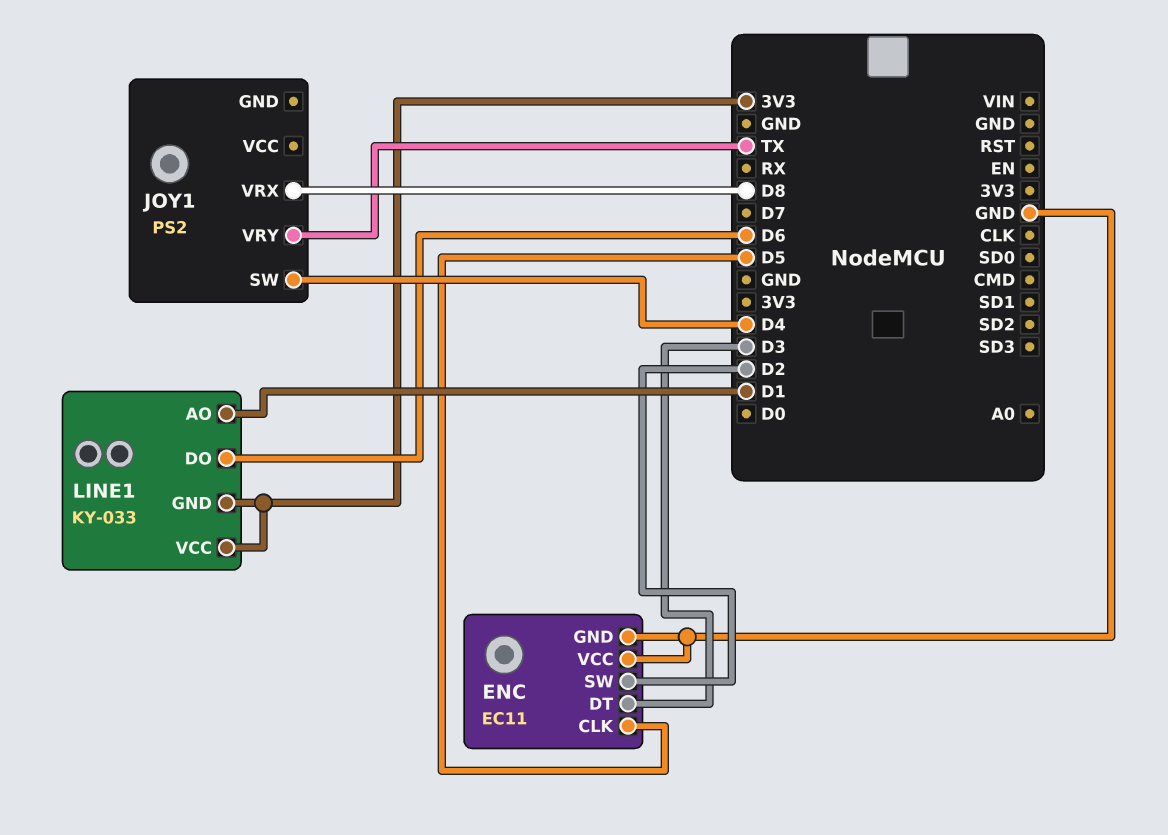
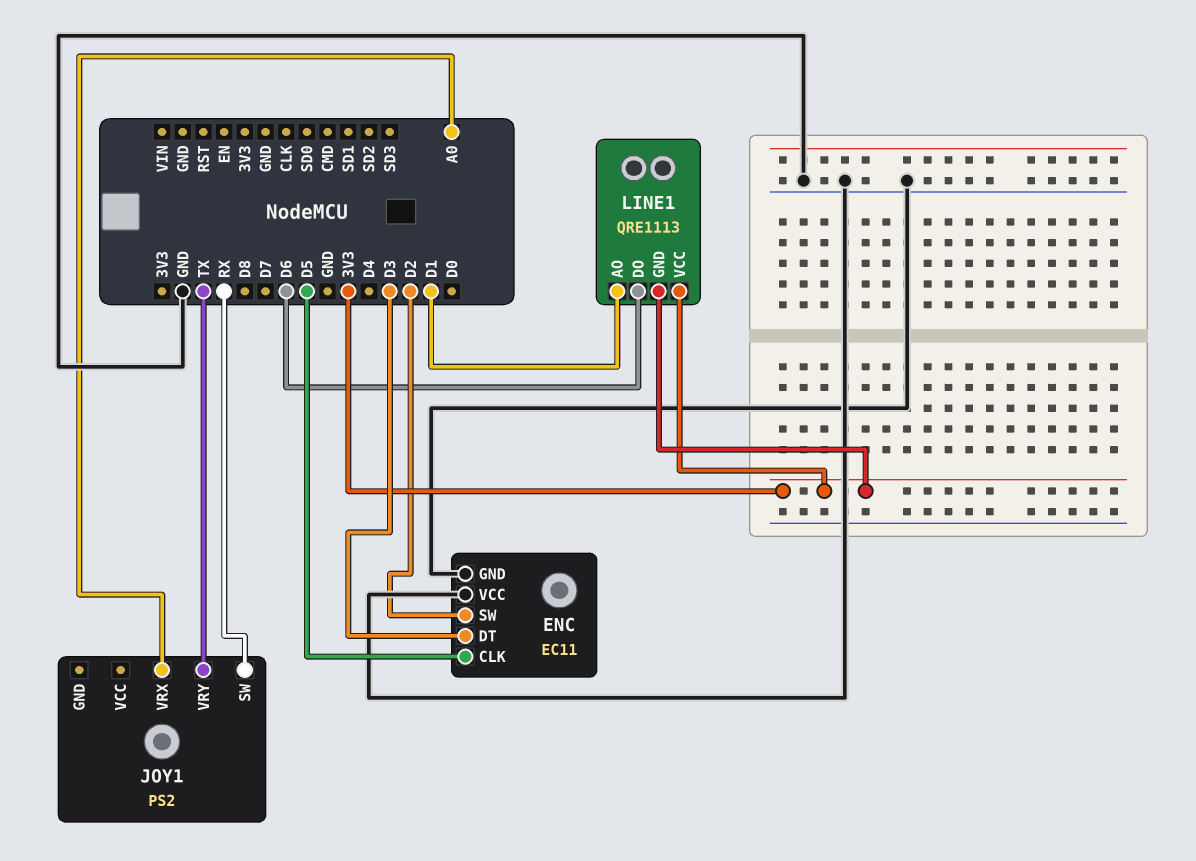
JOY1 pin SW: D4 -> RX
JOY1 pin VRX: D8 -> A0
LINE1: KY-033 -> QRE1113

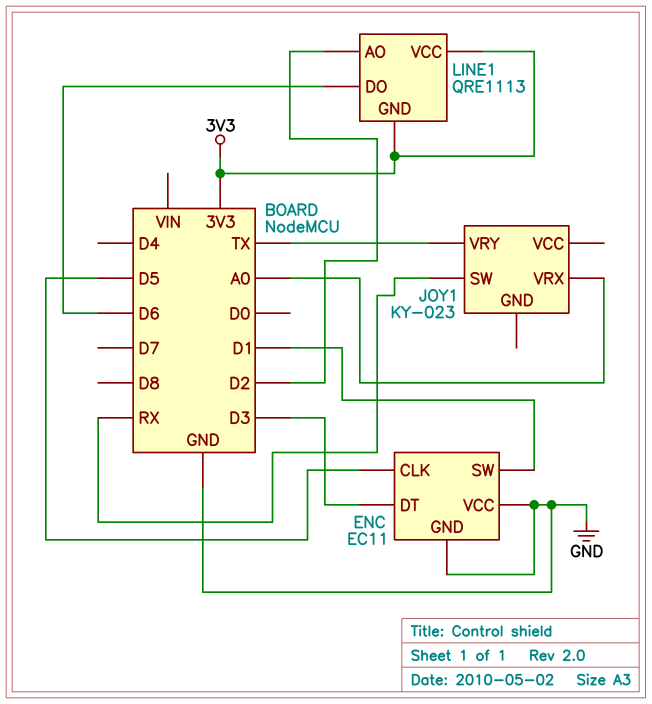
ENC pin SW: D2 -> D1
JOY1: PS2 -> KY-023
LINE1 pin AO: D1 -> D2

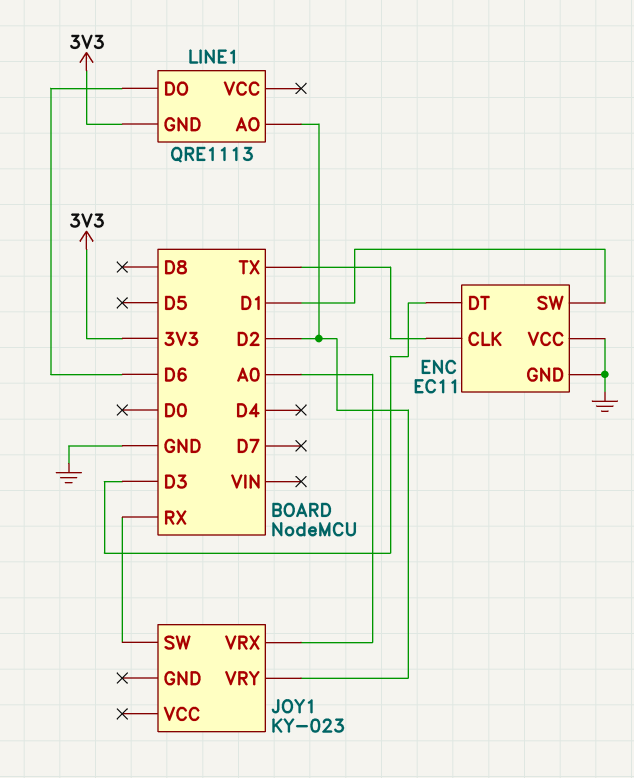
ENC pin CLK: D5 -> TX
JOY1 pin VRY: TX -> D2
LINE1 pin VCC: 3V3 -> none

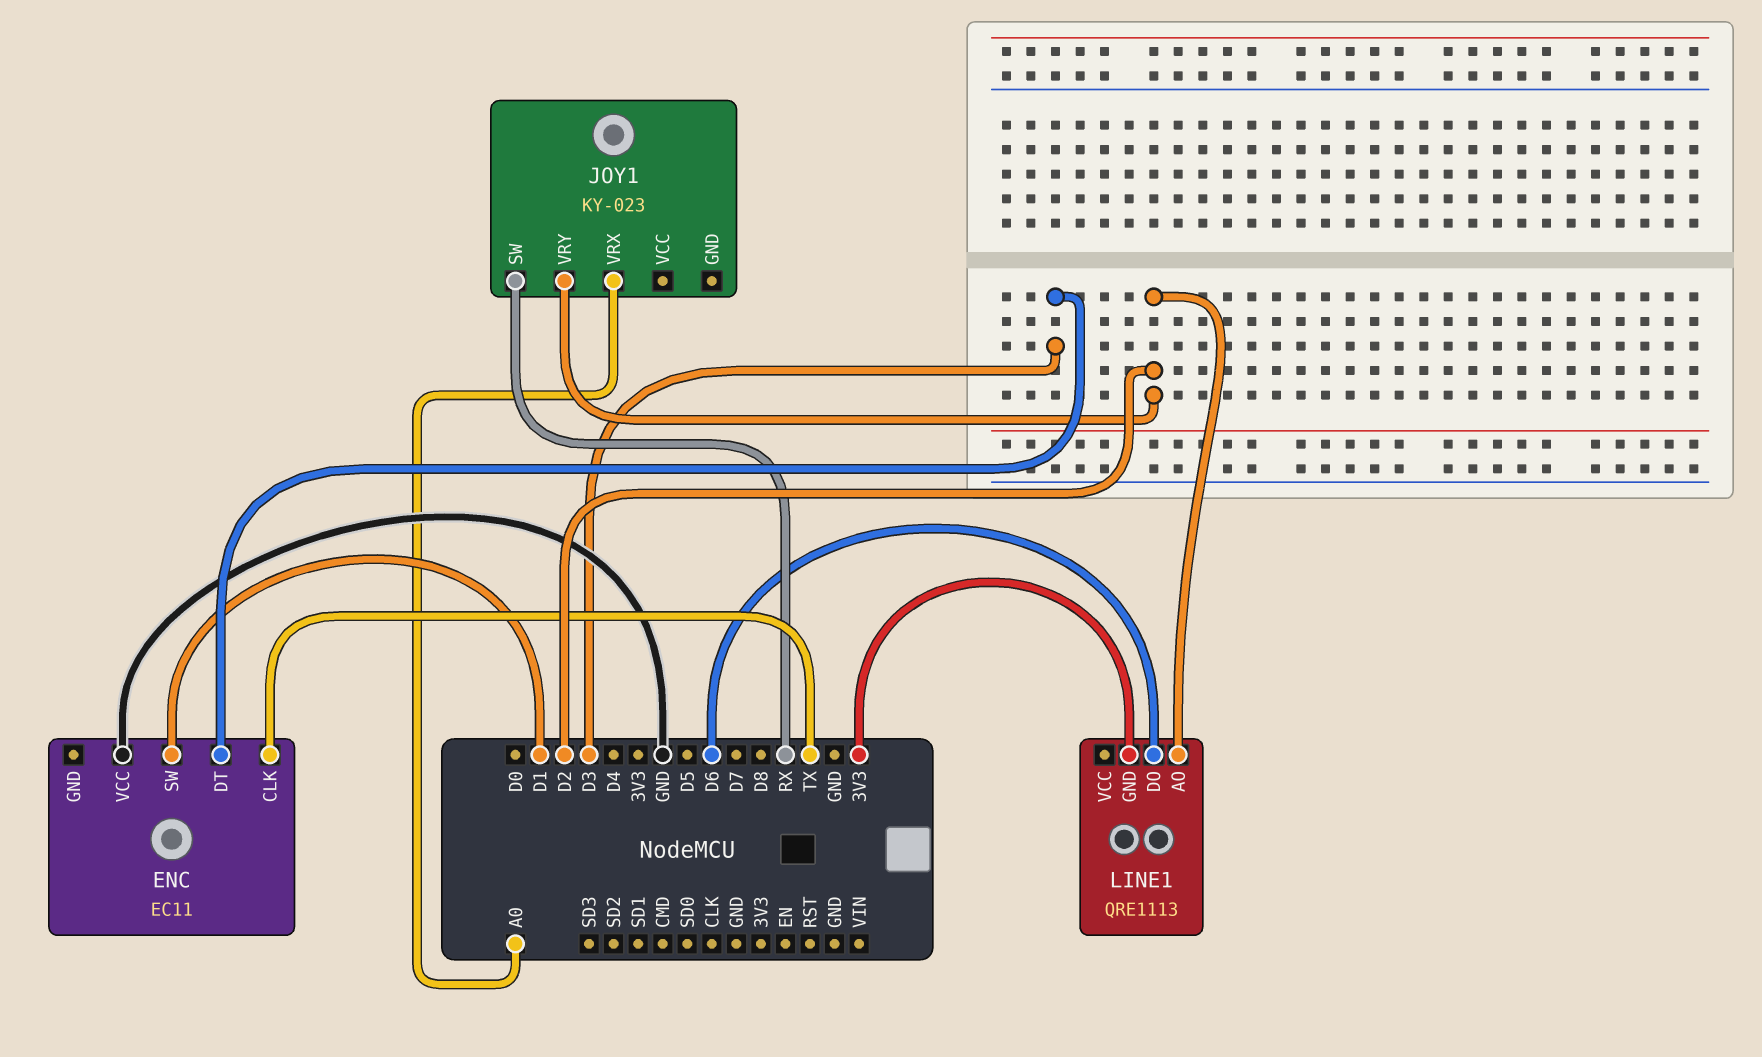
ENC pin GND: GND -> none

